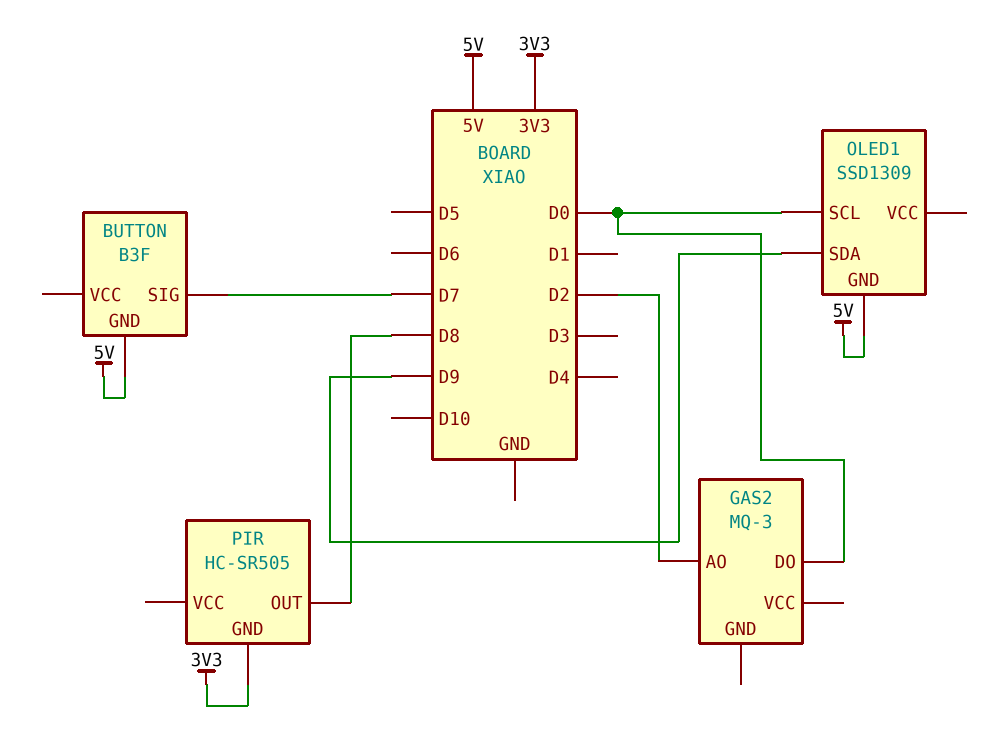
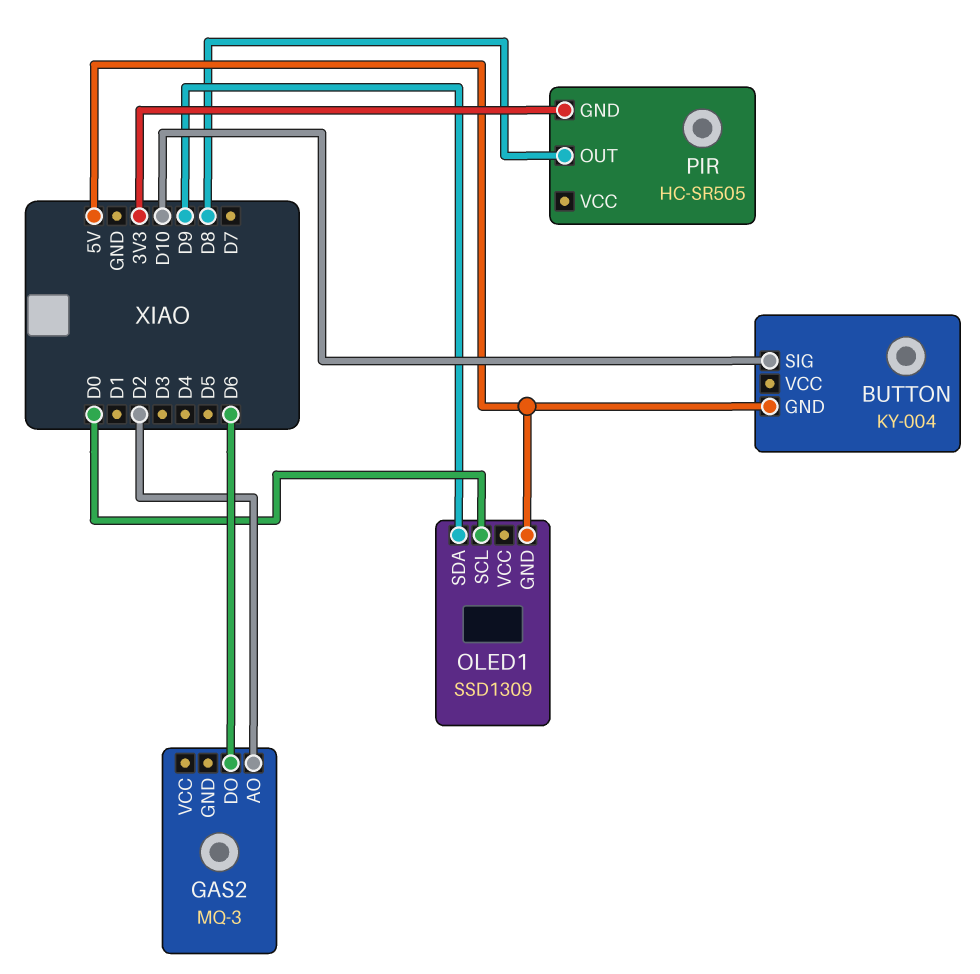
BUTTON: B3F -> KY-004
BUTTON pin SIG: D7 -> D10
GAS2 pin DO: D0 -> D6

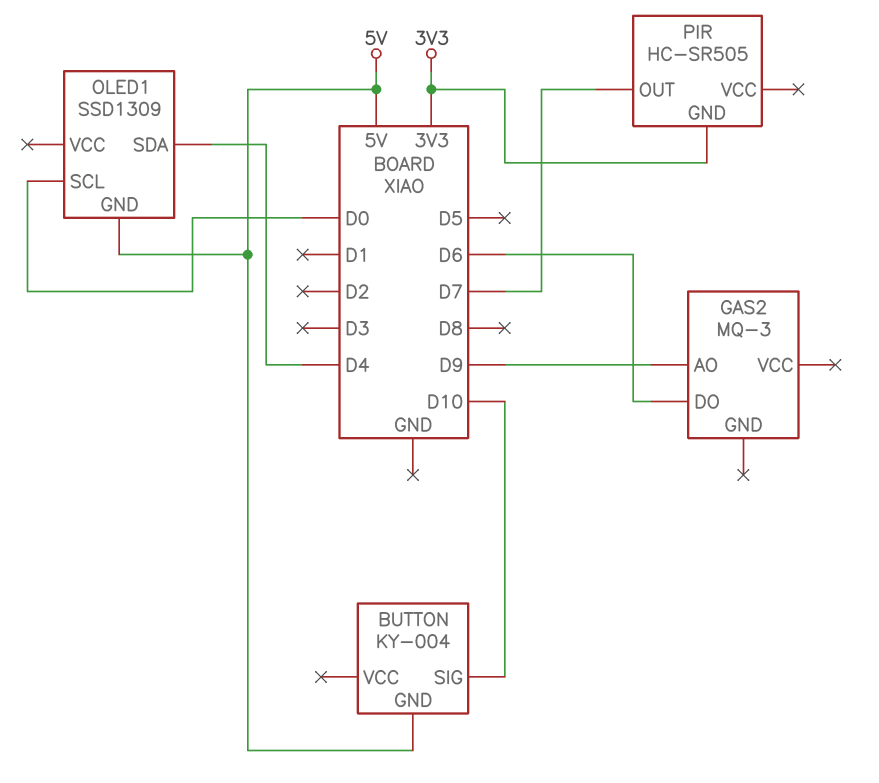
GAS2 pin AO: D2 -> D9
OLED1 pin SDA: D9 -> D4
PIR pin OUT: D8 -> D7

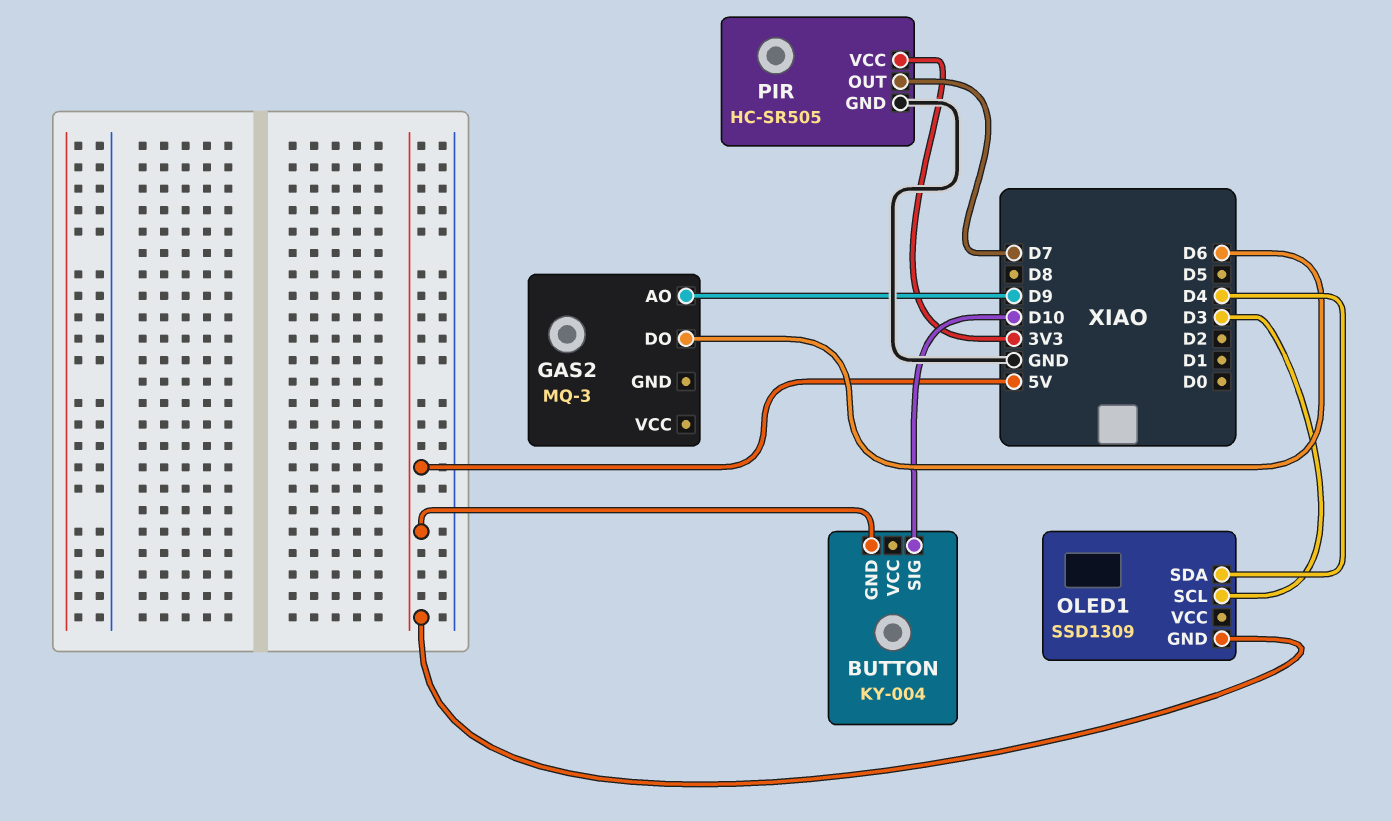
OLED1 pin SCL: D0 -> D3
PIR pin GND: 3V3 -> GND
PIR pin VCC: none -> 3V3

